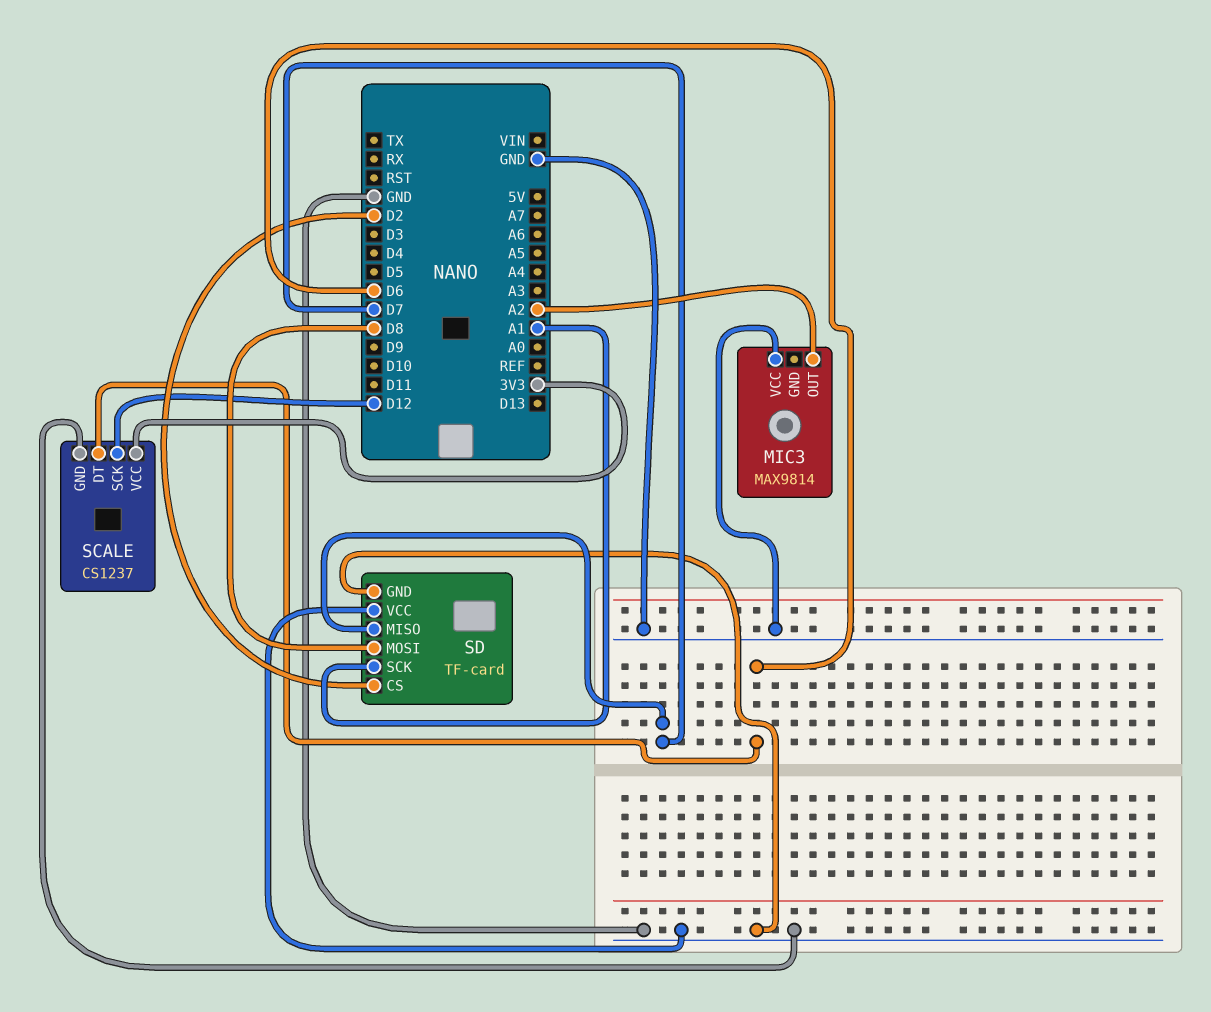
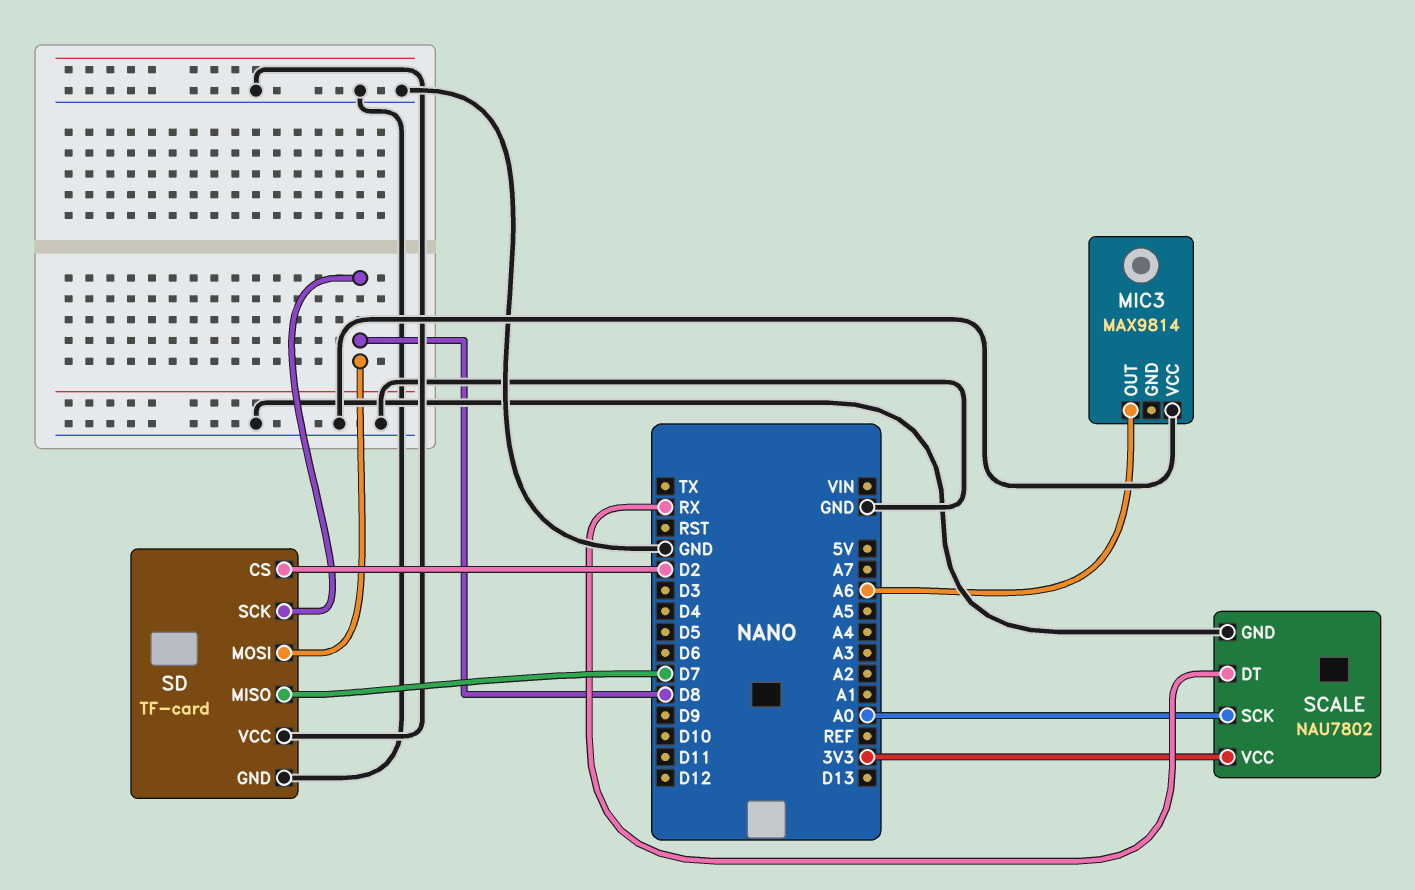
MIC3 pin OUT: A2 -> A6
SCALE: CS1237 -> NAU7802
SCALE pin DT: D6 -> RX
SCALE pin SCK: D12 -> A0
SD pin SCK: A1 -> D8

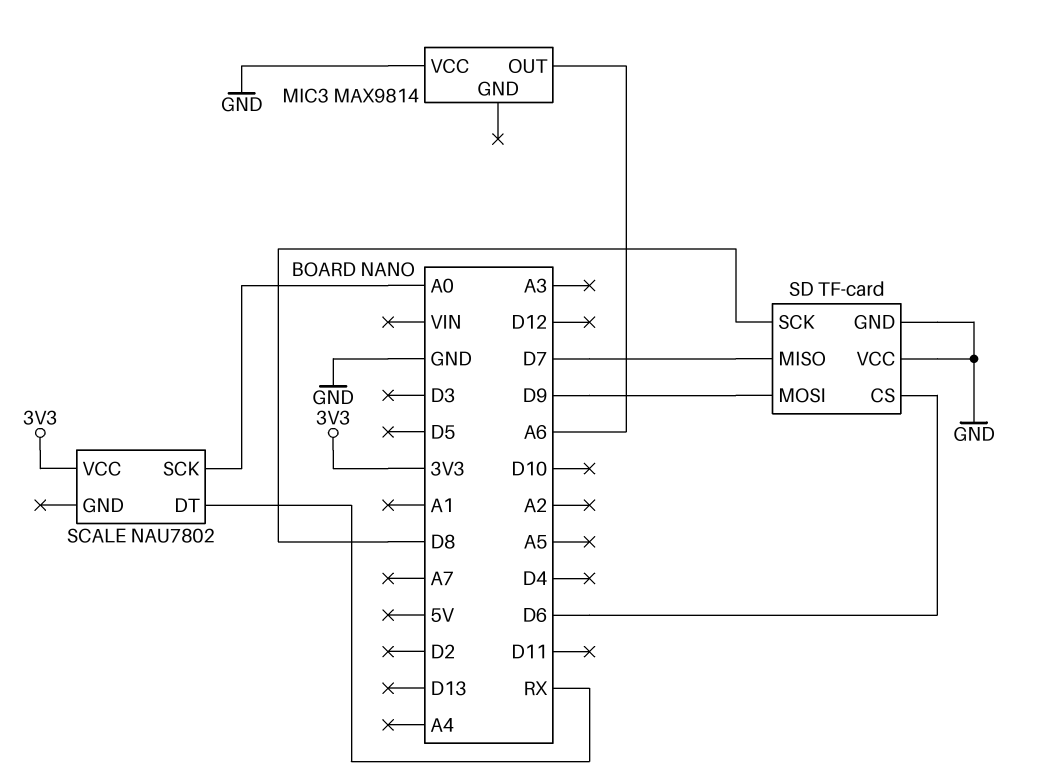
SCALE pin GND: GND -> none
SD pin CS: D2 -> D6
SD pin MOSI: D8 -> D9

